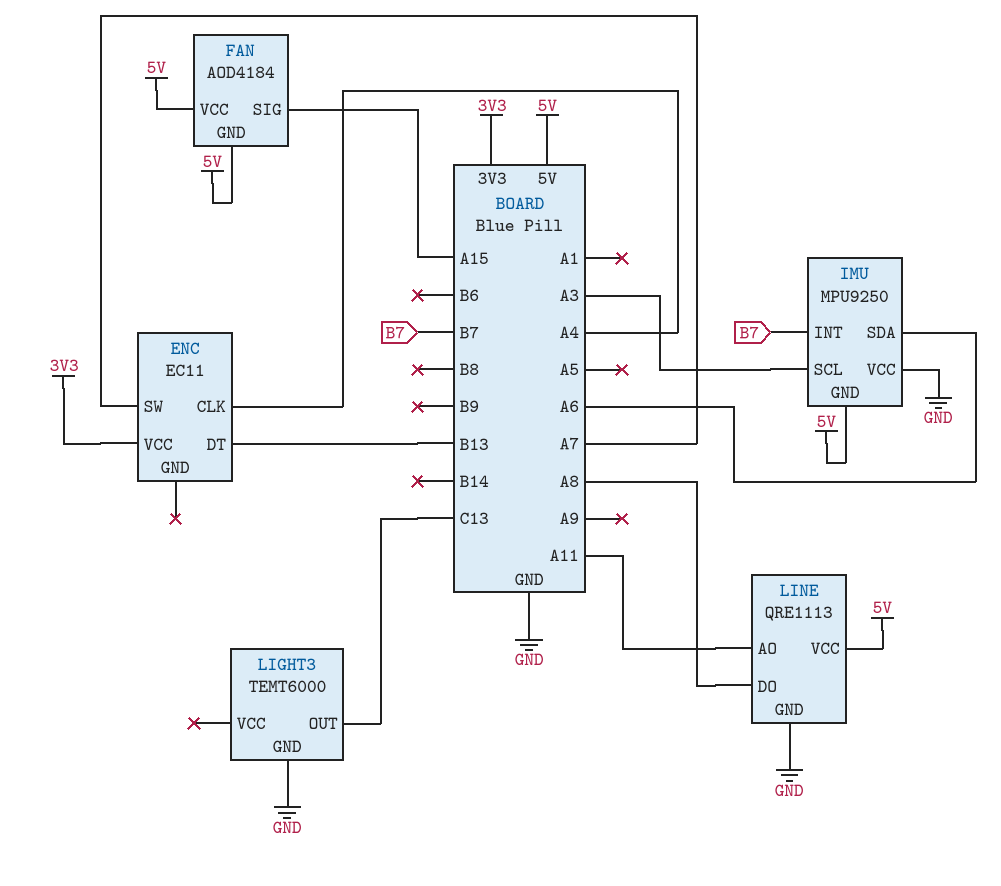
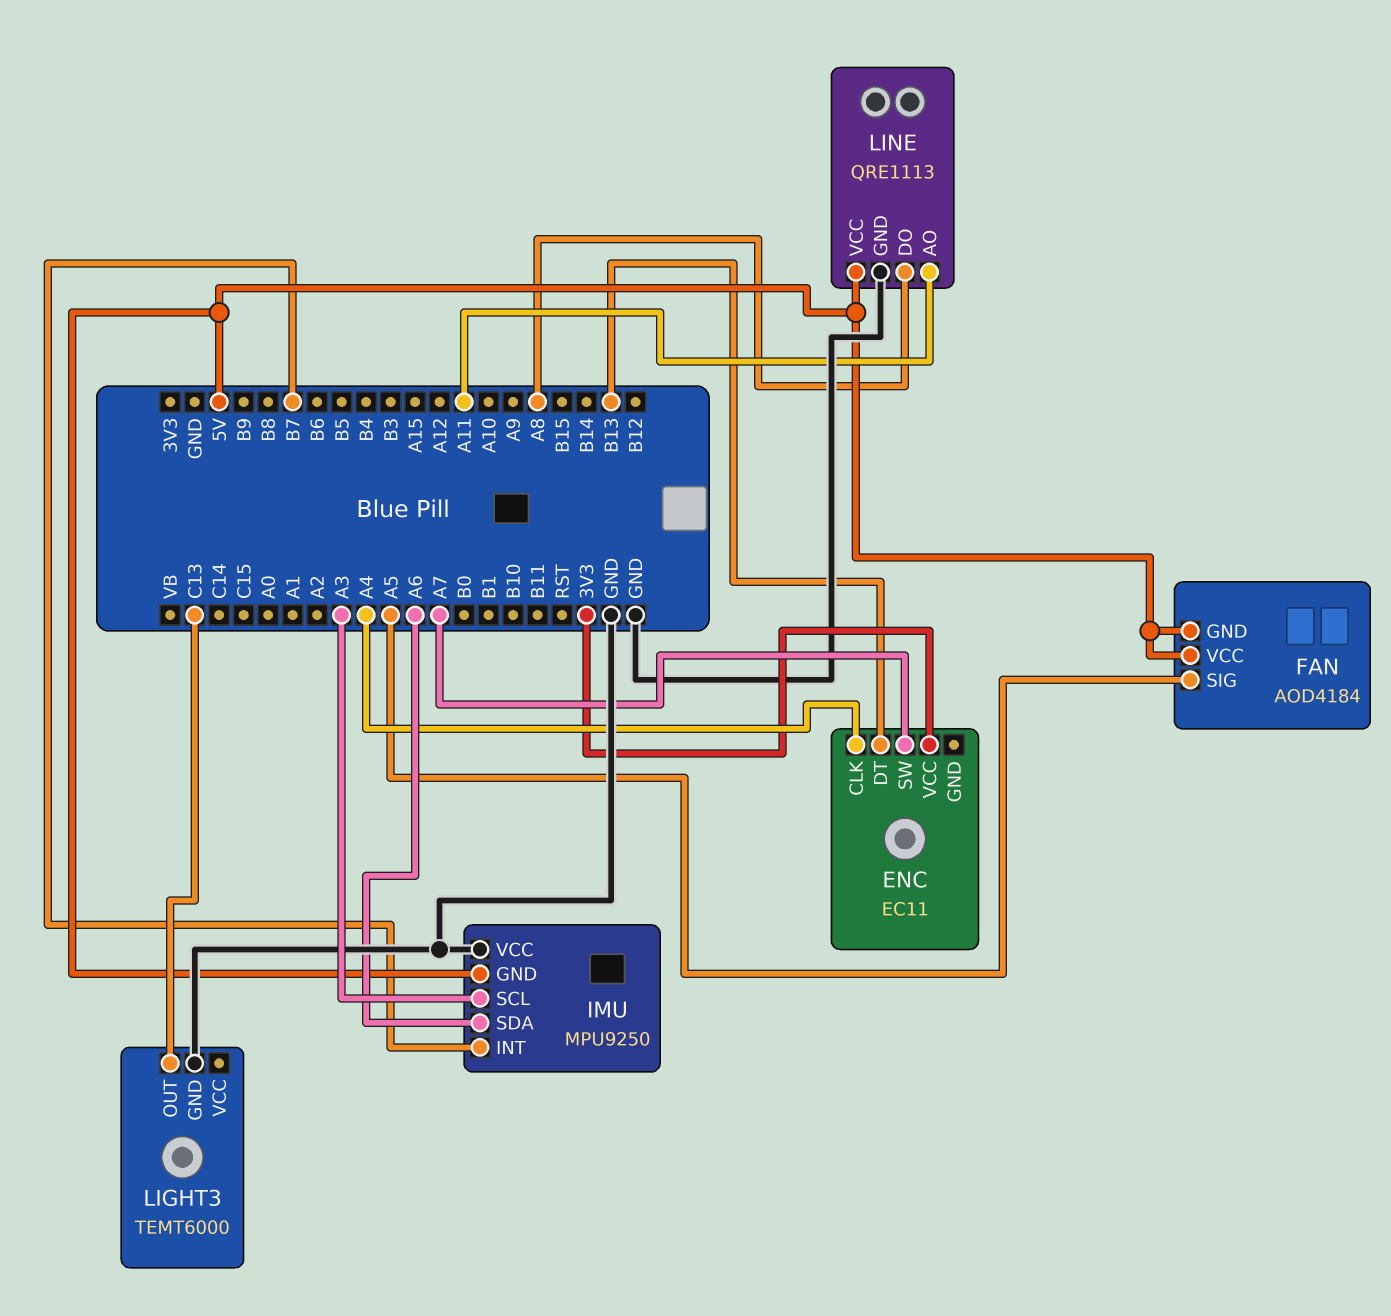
FAN pin SIG: A15 -> A5

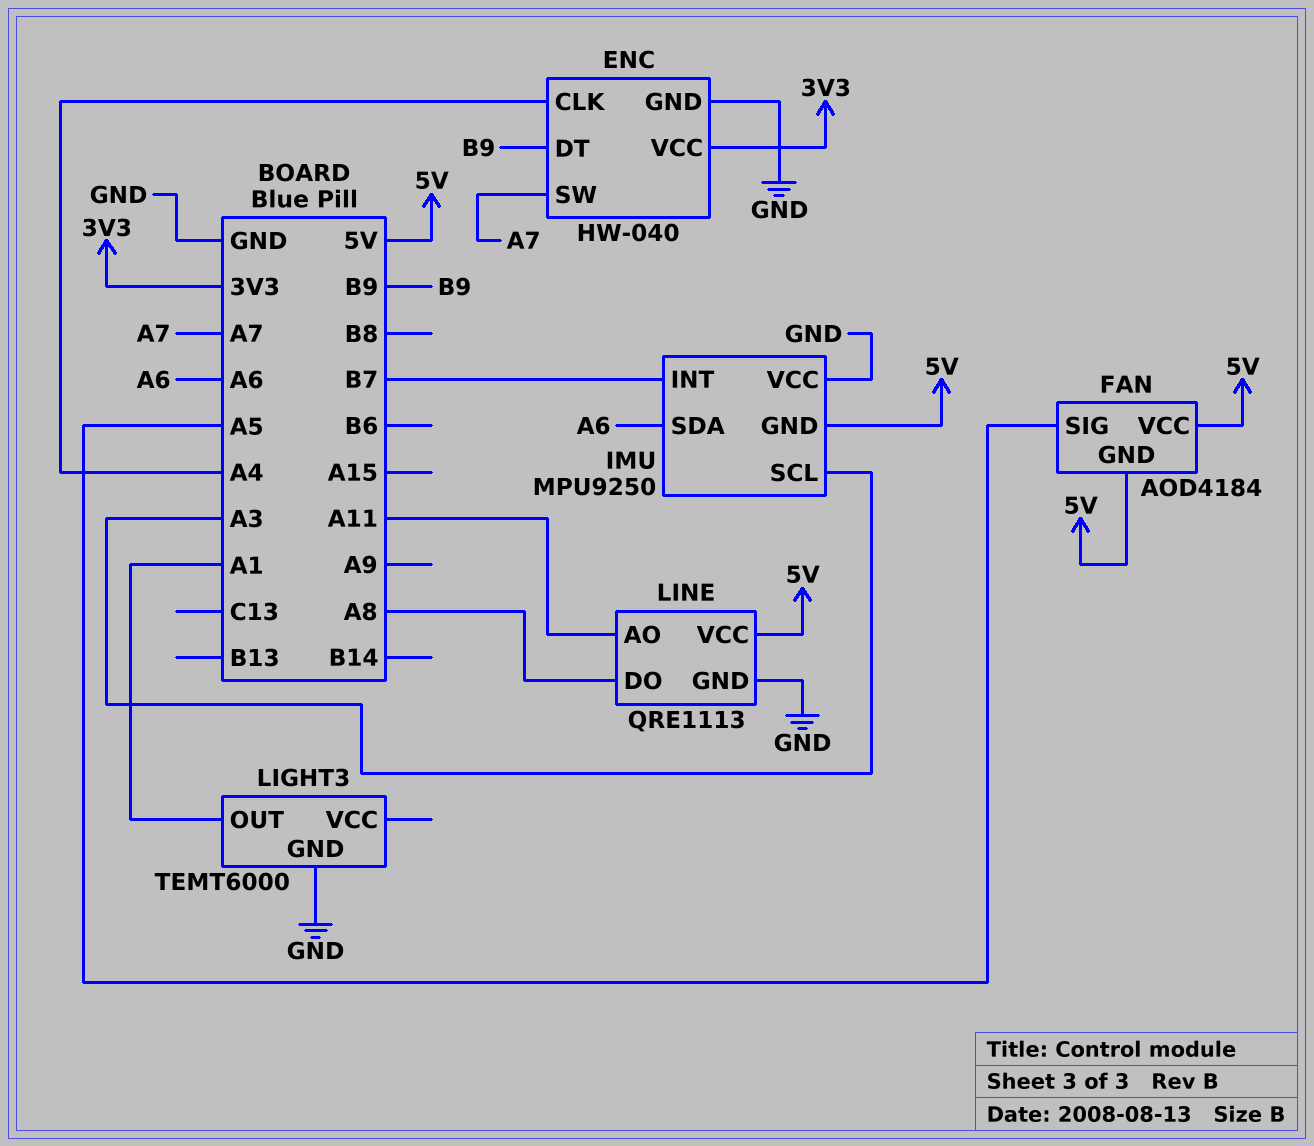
ENC: EC11 -> HW-040
ENC pin DT: B13 -> B9
ENC pin GND: none -> GND
LIGHT3 pin OUT: C13 -> A1

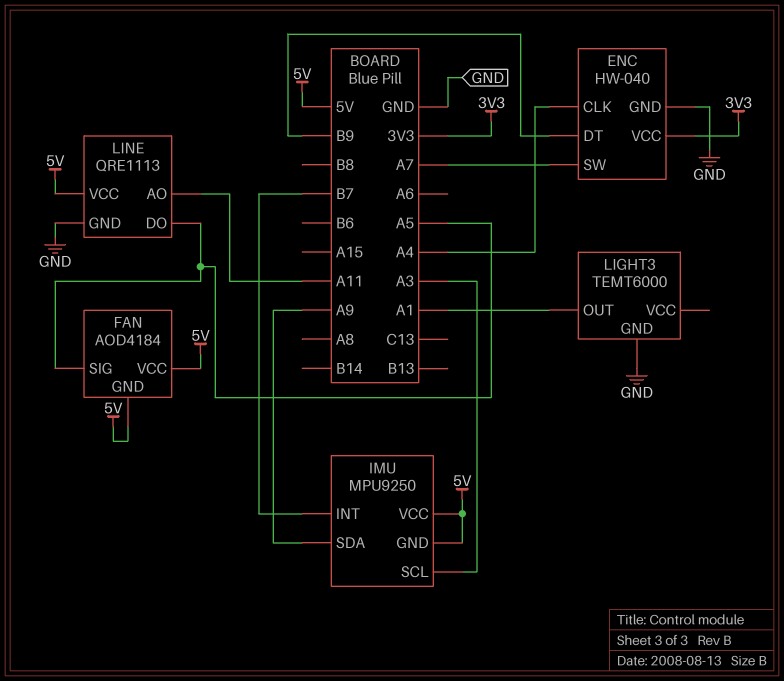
IMU pin SDA: A6 -> A9
IMU pin VCC: GND -> 5V
LINE pin DO: A8 -> A5

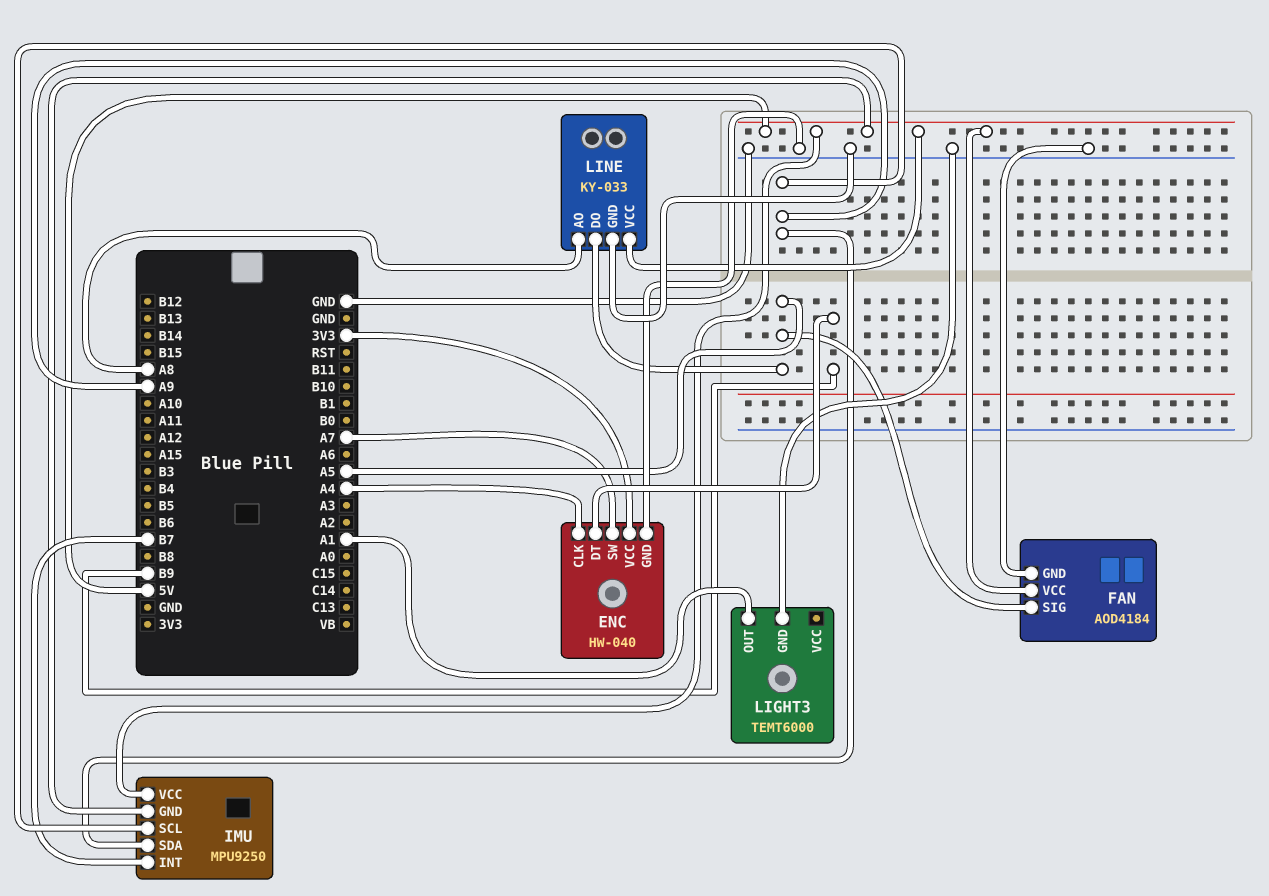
FAN pin GND: 5V -> GND
IMU pin SCL: A3 -> A9
LINE: QRE1113 -> KY-033
LINE pin AO: A11 -> A8

